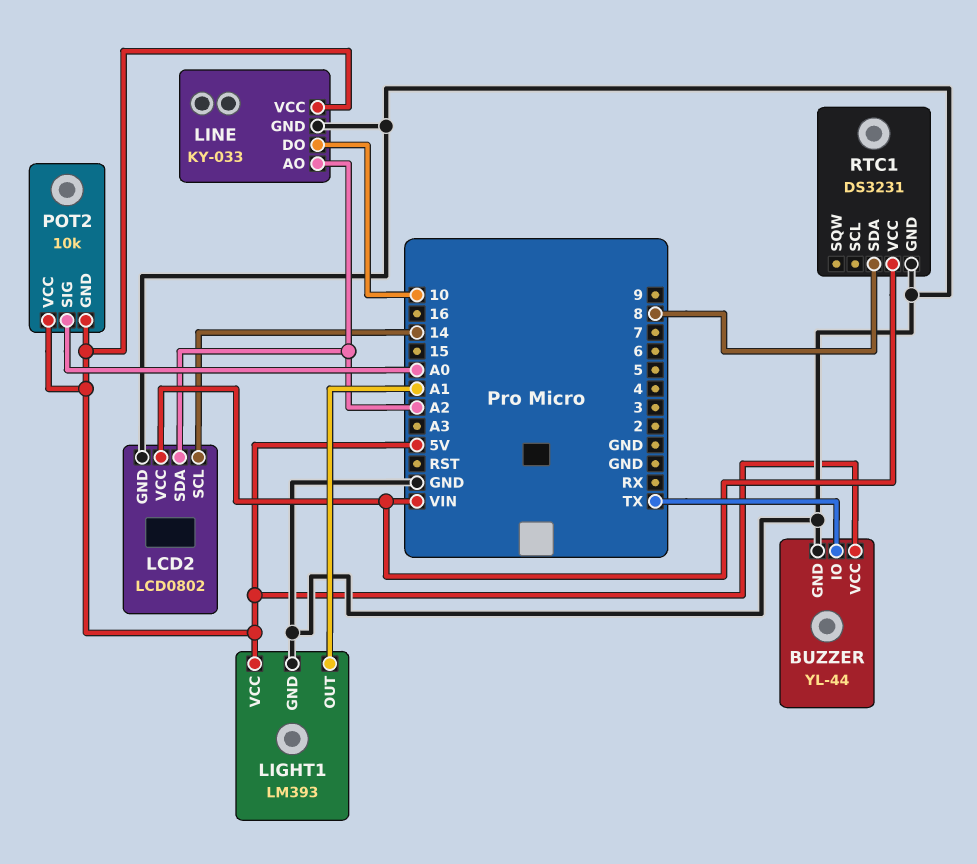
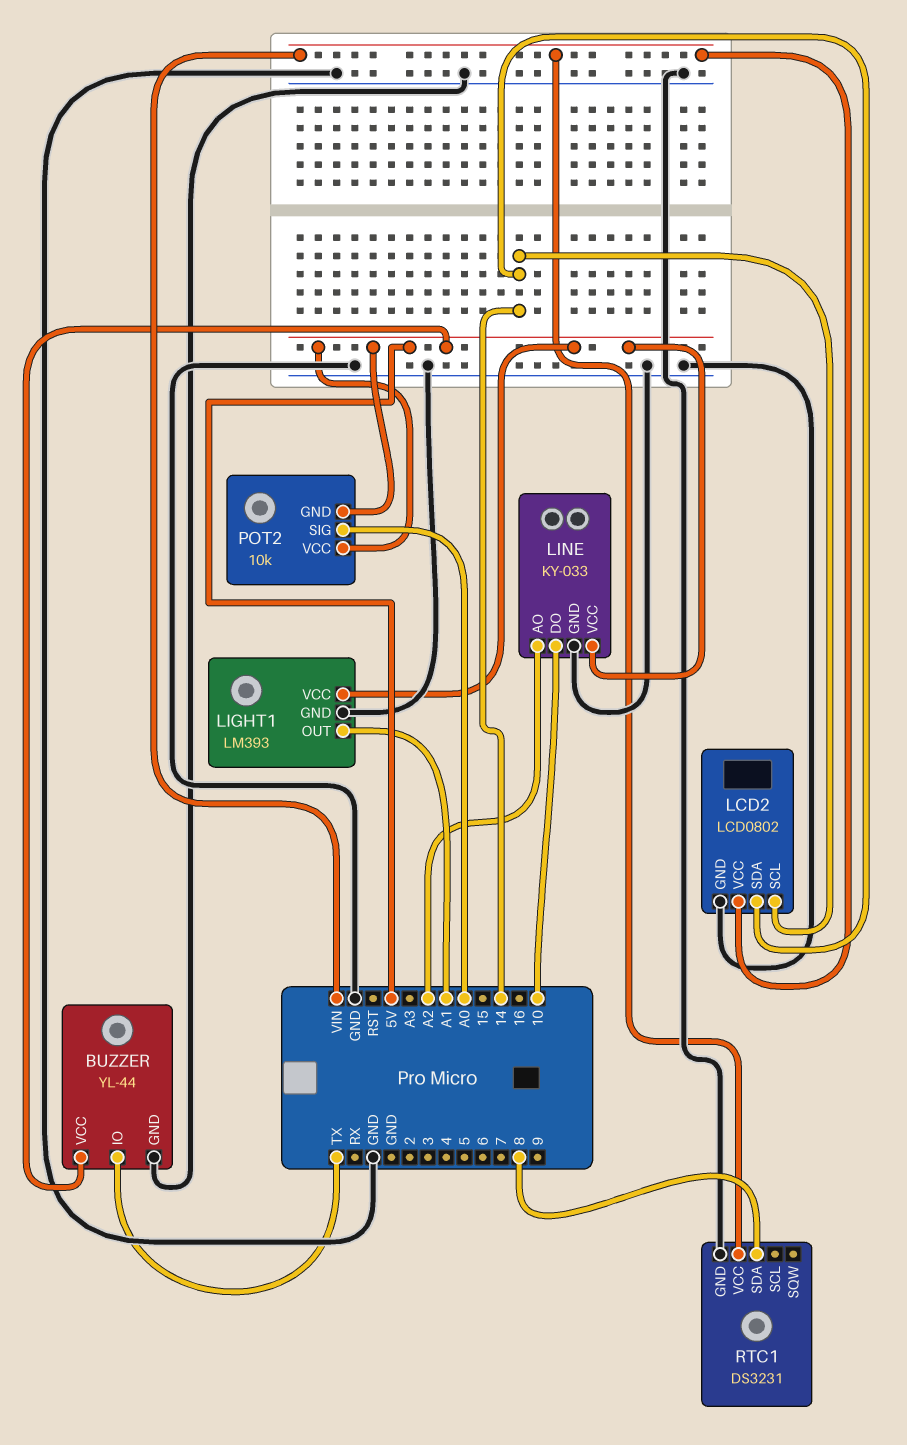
LCD2 pin SDA: A2 -> 14

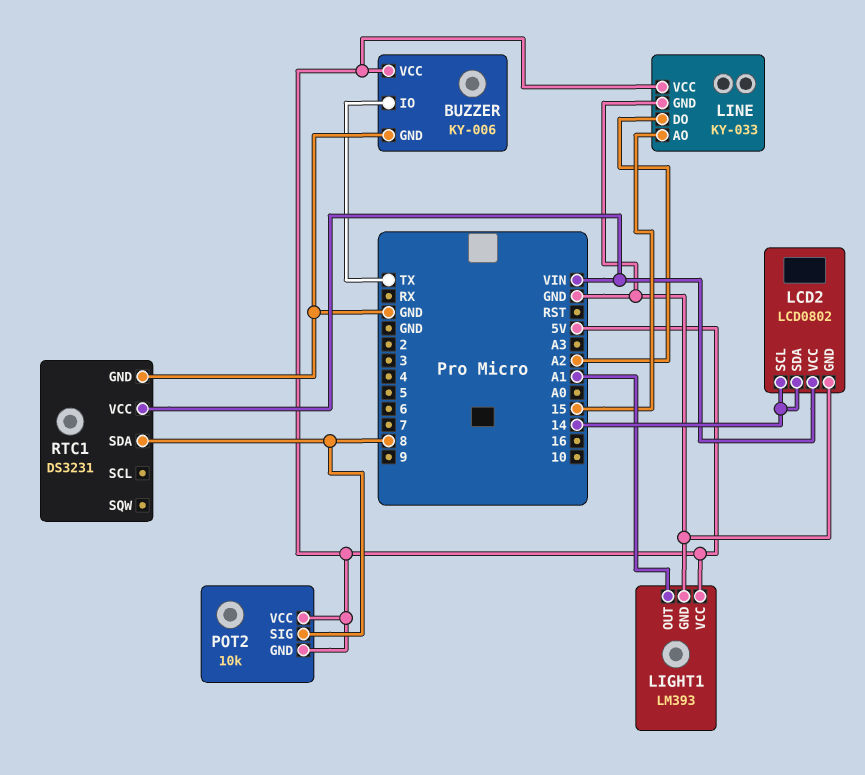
BUZZER: YL-44 -> KY-006
LINE pin AO: A2 -> 15
LINE pin DO: 10 -> A2
POT2 pin SIG: A0 -> 8

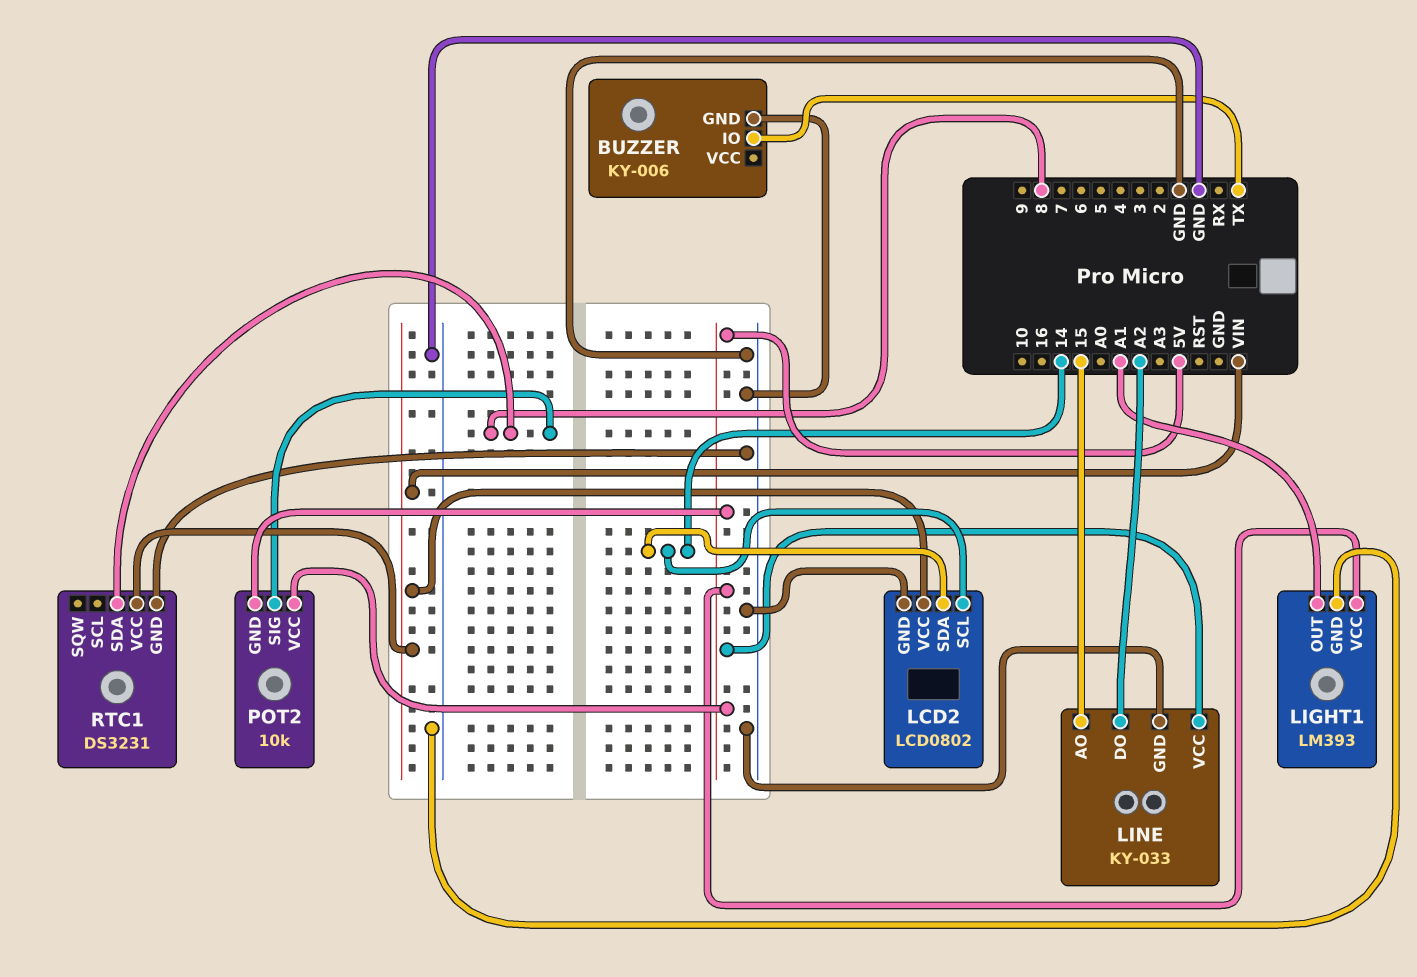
BUZZER pin VCC: 5V -> none

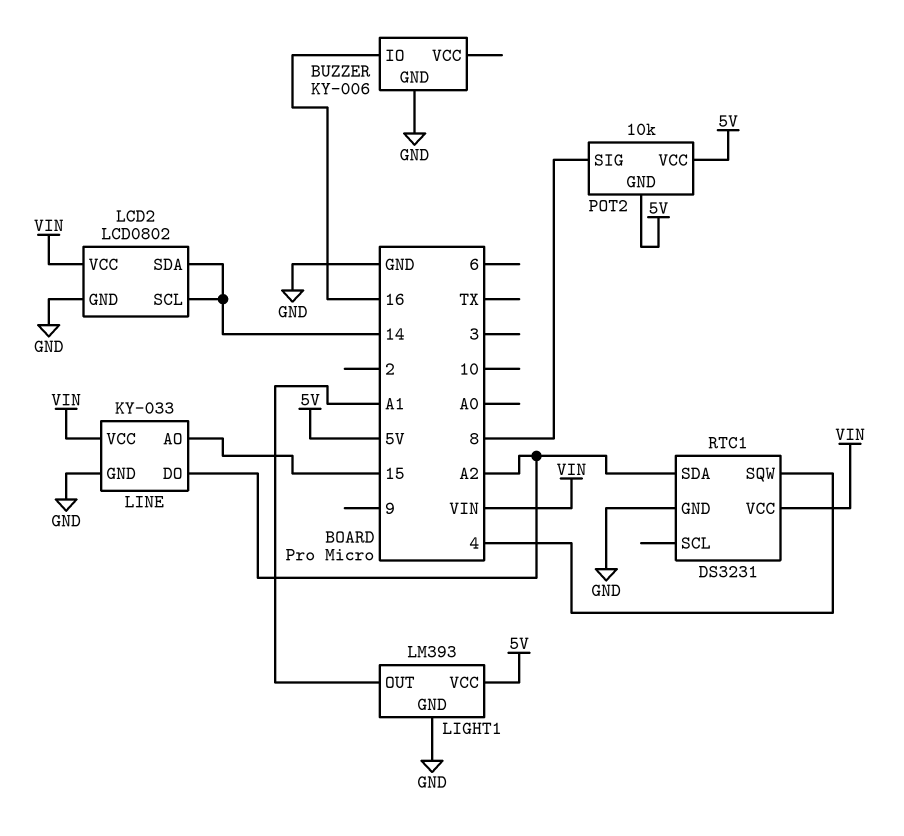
BUZZER pin IO: TX -> 16
LINE pin VCC: 5V -> VIN
RTC1 pin SDA: 8 -> A2
RTC1 pin SQW: none -> 4

